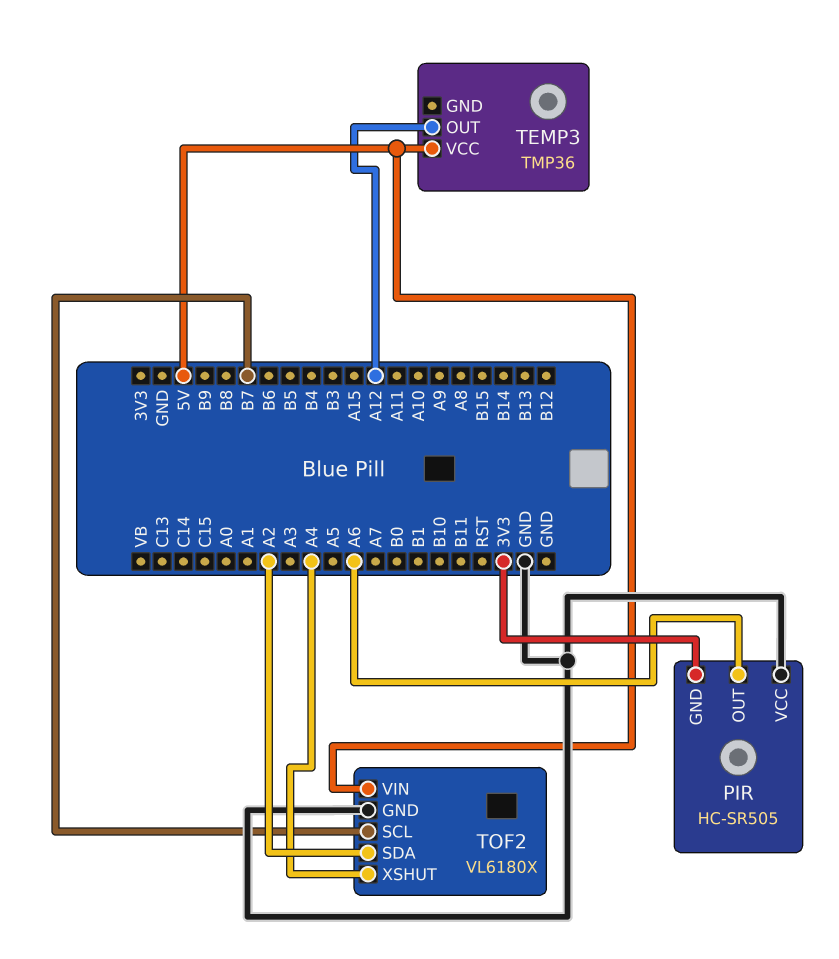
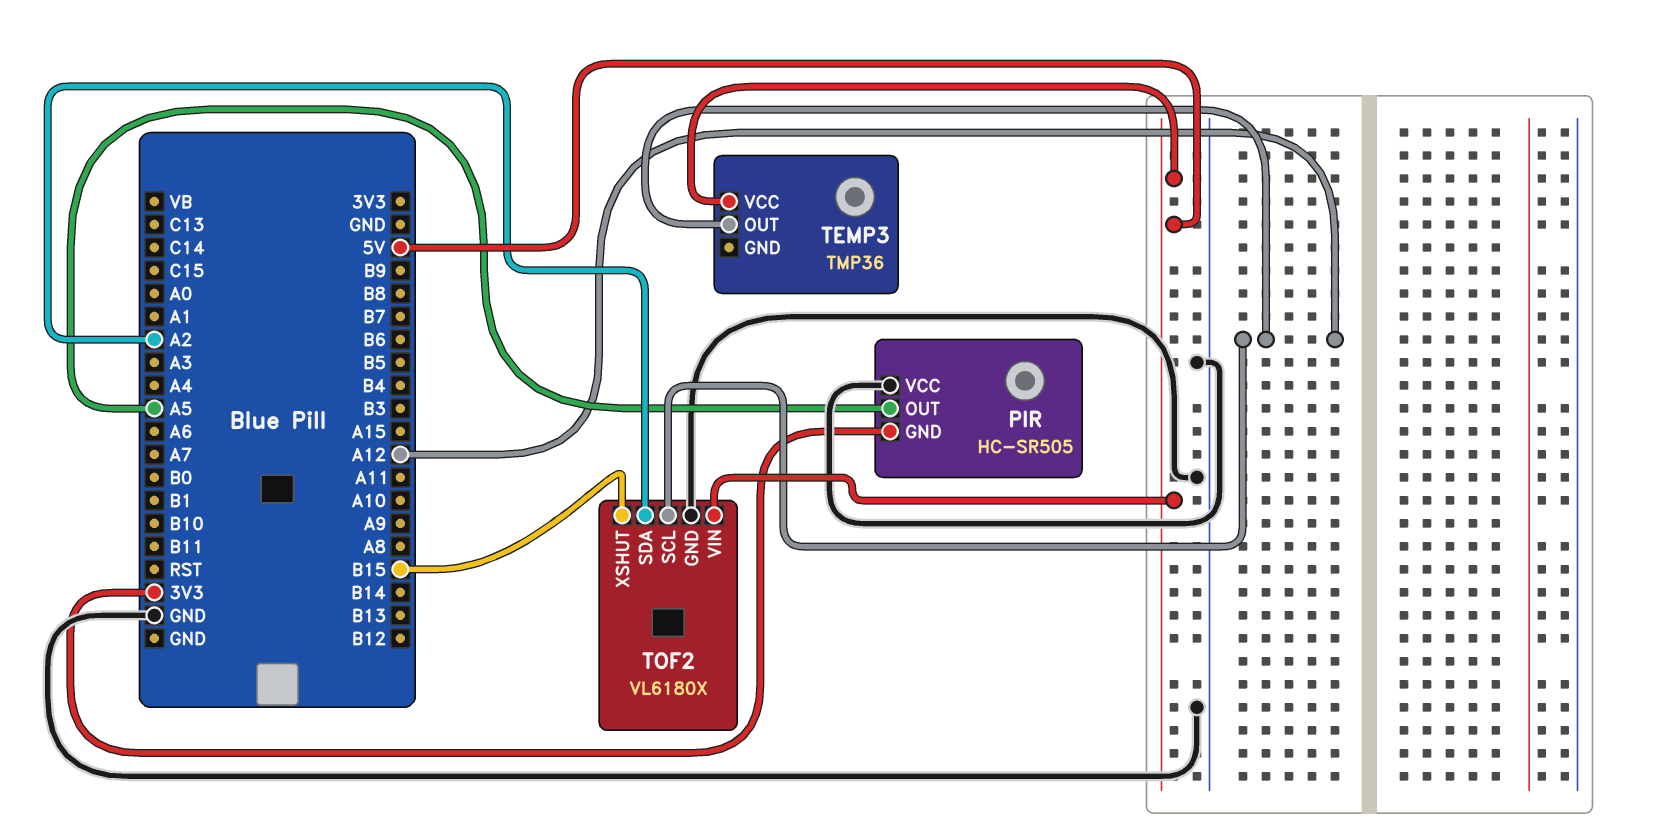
PIR pin OUT: A6 -> A5
TOF2 pin SCL: B7 -> A12
TOF2 pin XSHUT: A4 -> B15

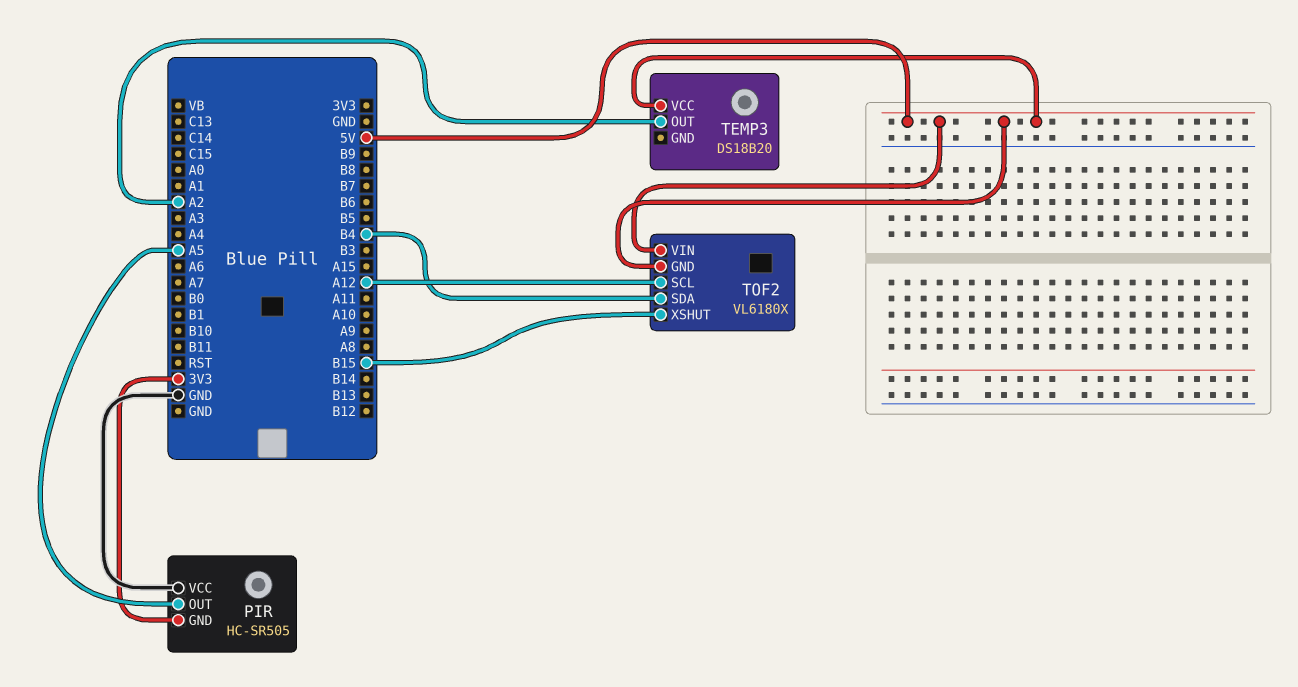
TEMP3: TMP36 -> DS18B20
TEMP3 pin OUT: A12 -> A2
TOF2 pin GND: GND -> 5V
TOF2 pin SDA: A2 -> B4

